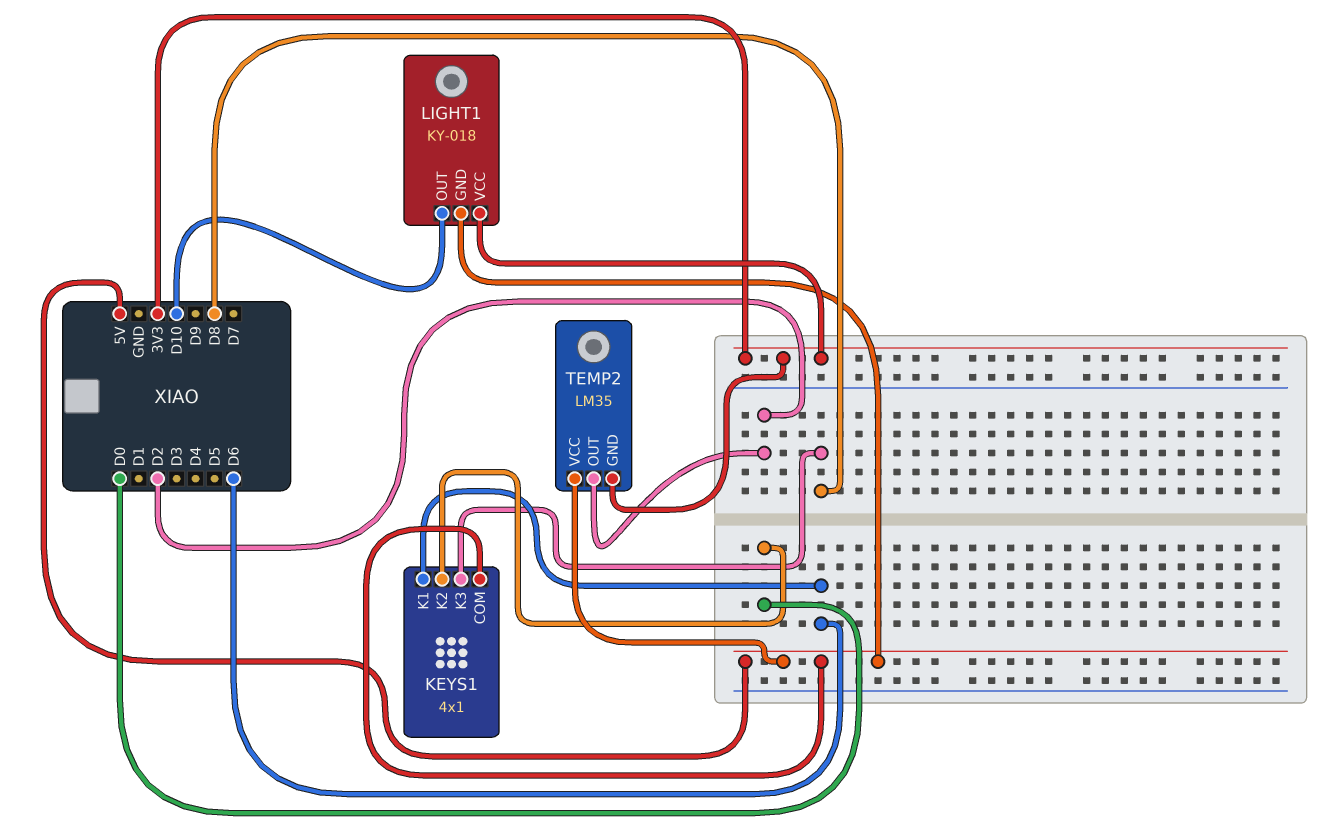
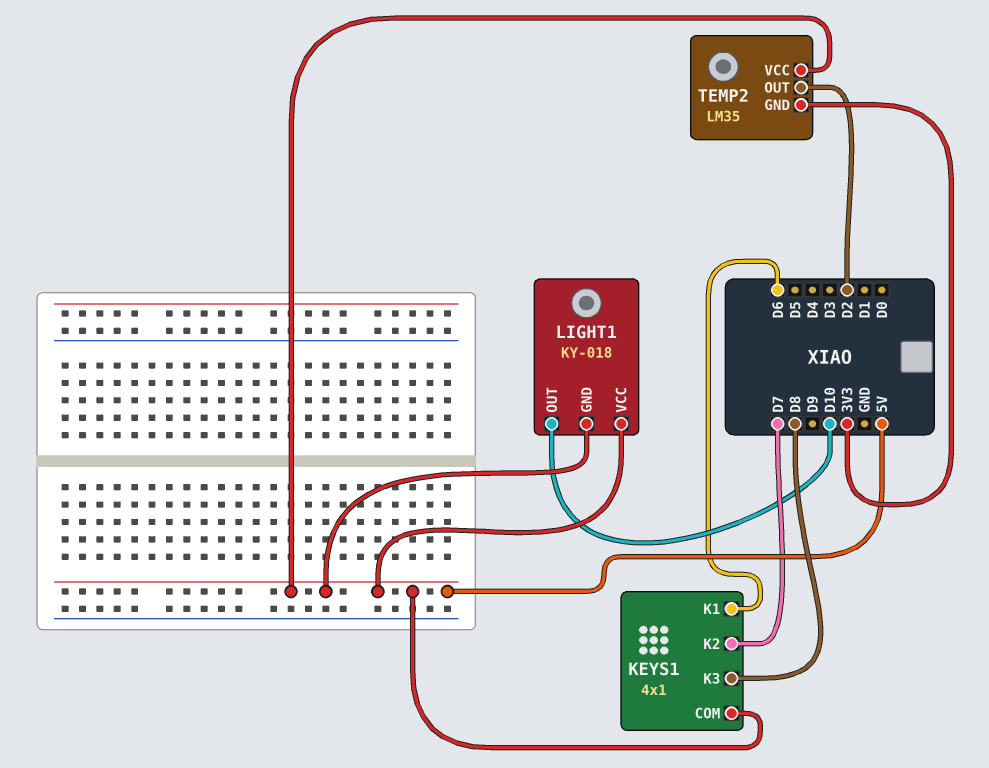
KEYS1 pin K2: D0 -> D7
LIGHT1 pin VCC: 3V3 -> 5V

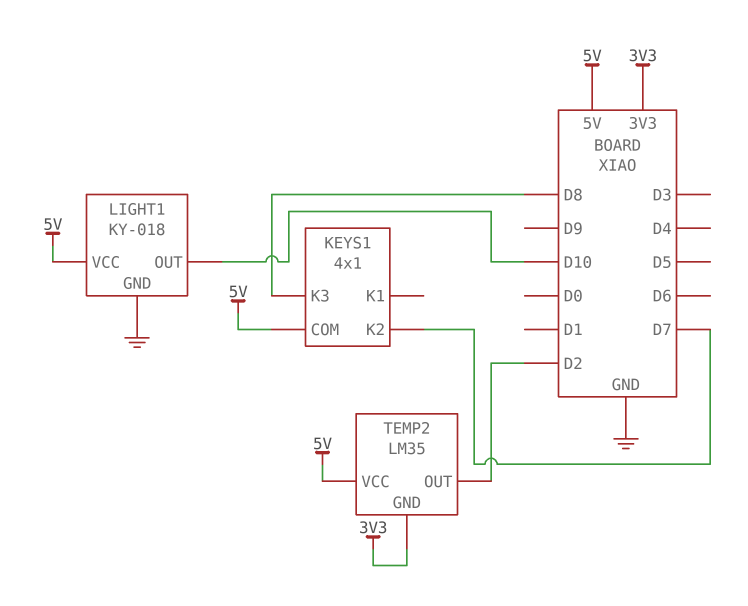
KEYS1 pin K1: D6 -> none
LIGHT1 pin GND: 5V -> GND

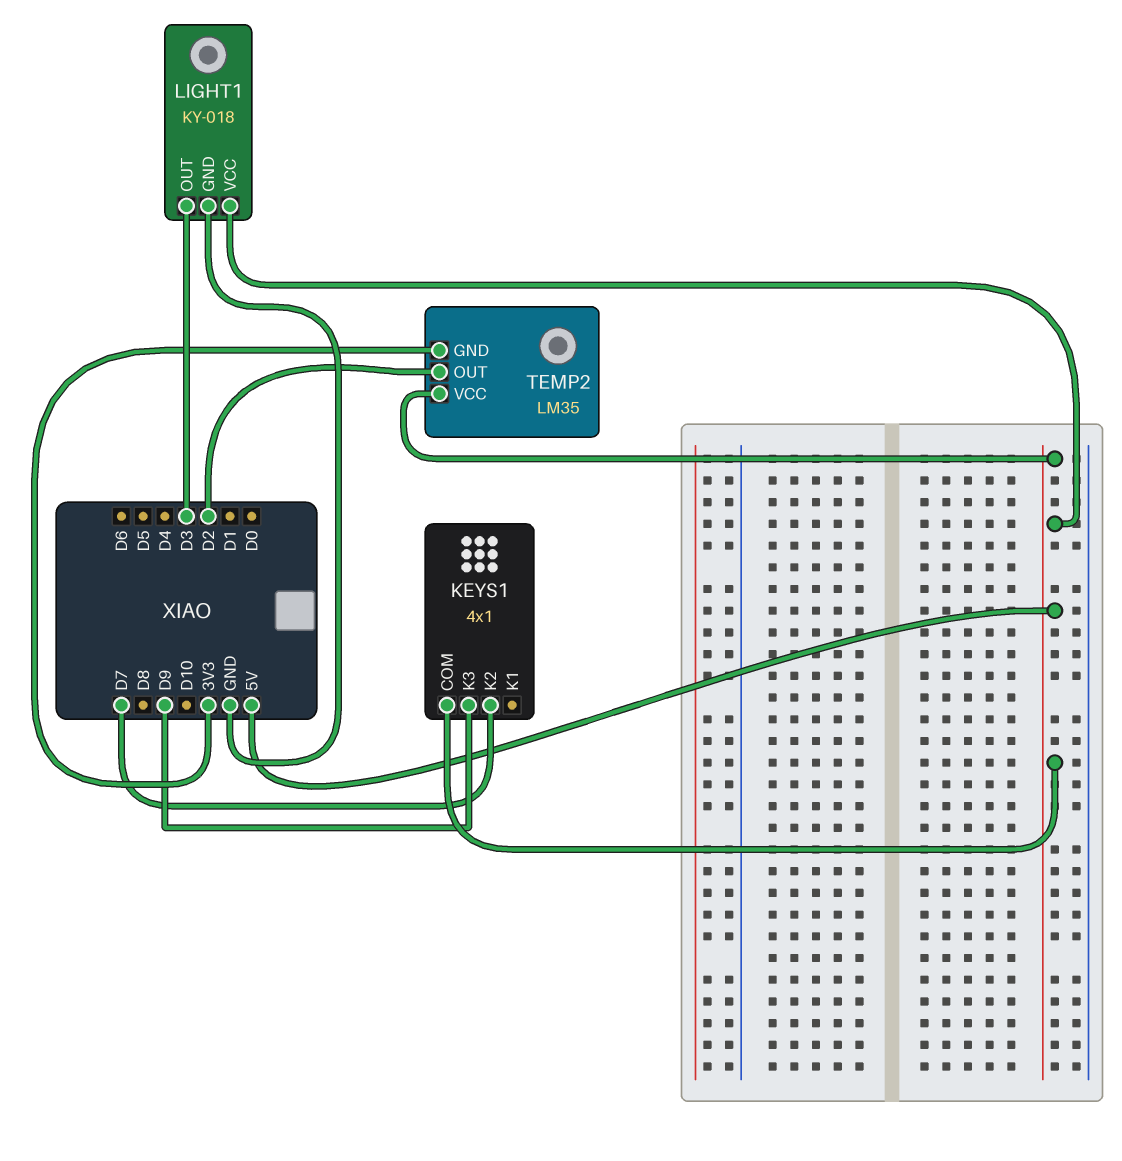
KEYS1 pin K3: D8 -> D9
LIGHT1 pin OUT: D10 -> D3

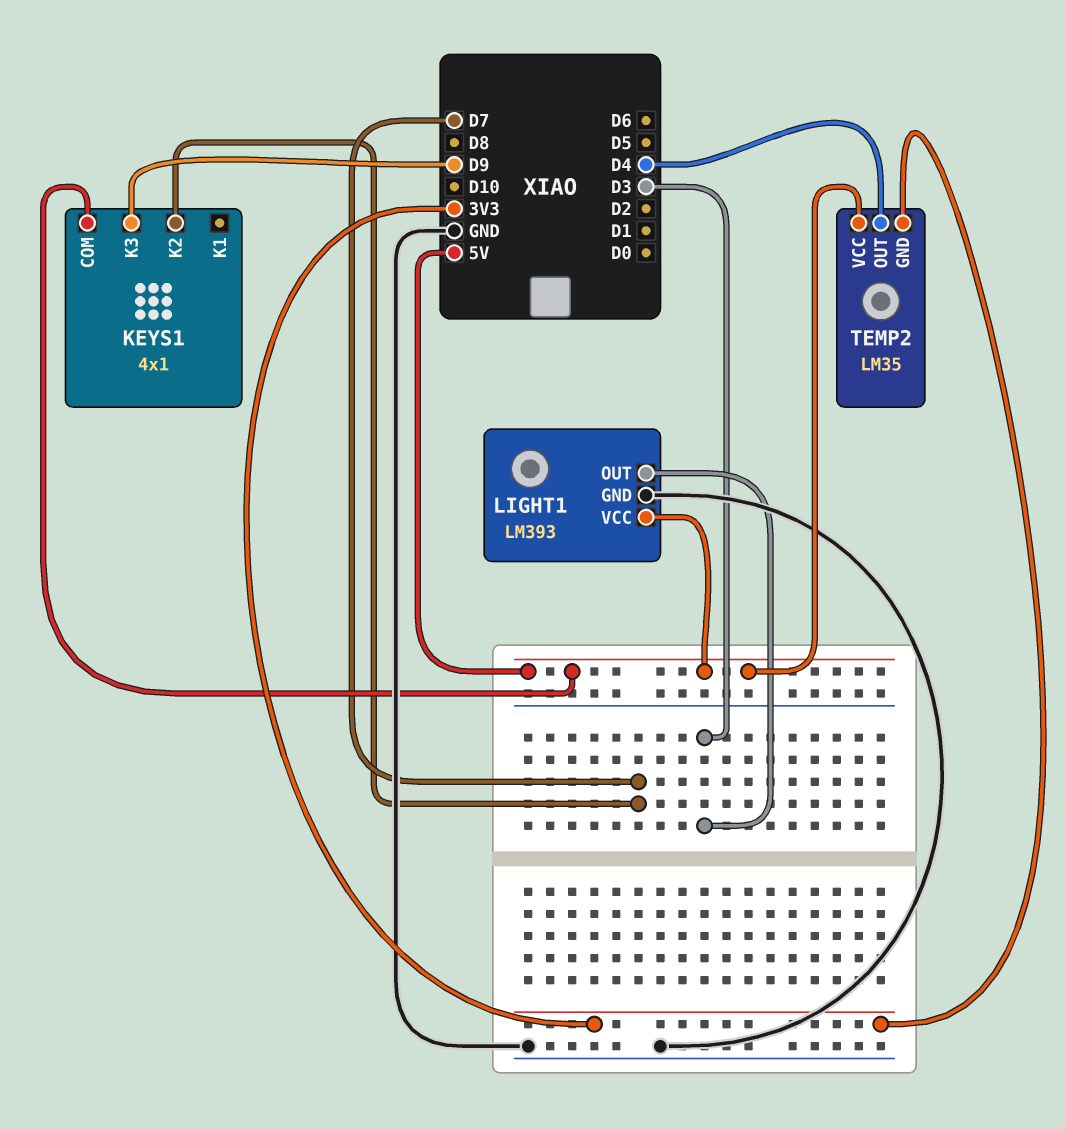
LIGHT1: KY-018 -> LM393
TEMP2 pin OUT: D2 -> D4

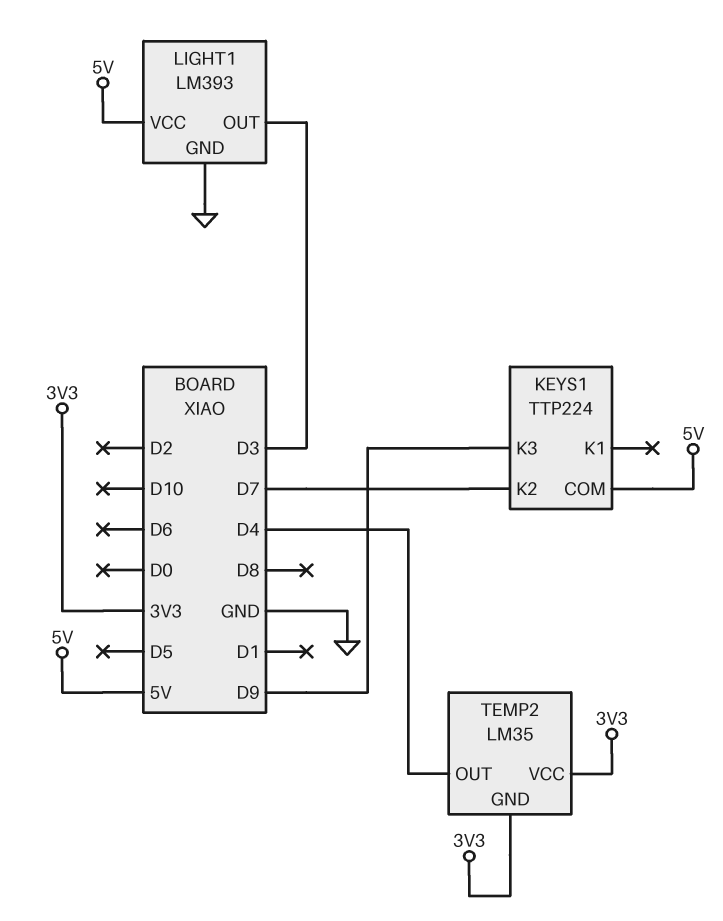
KEYS1: 4x1 -> TTP224
TEMP2 pin VCC: 5V -> 3V3

